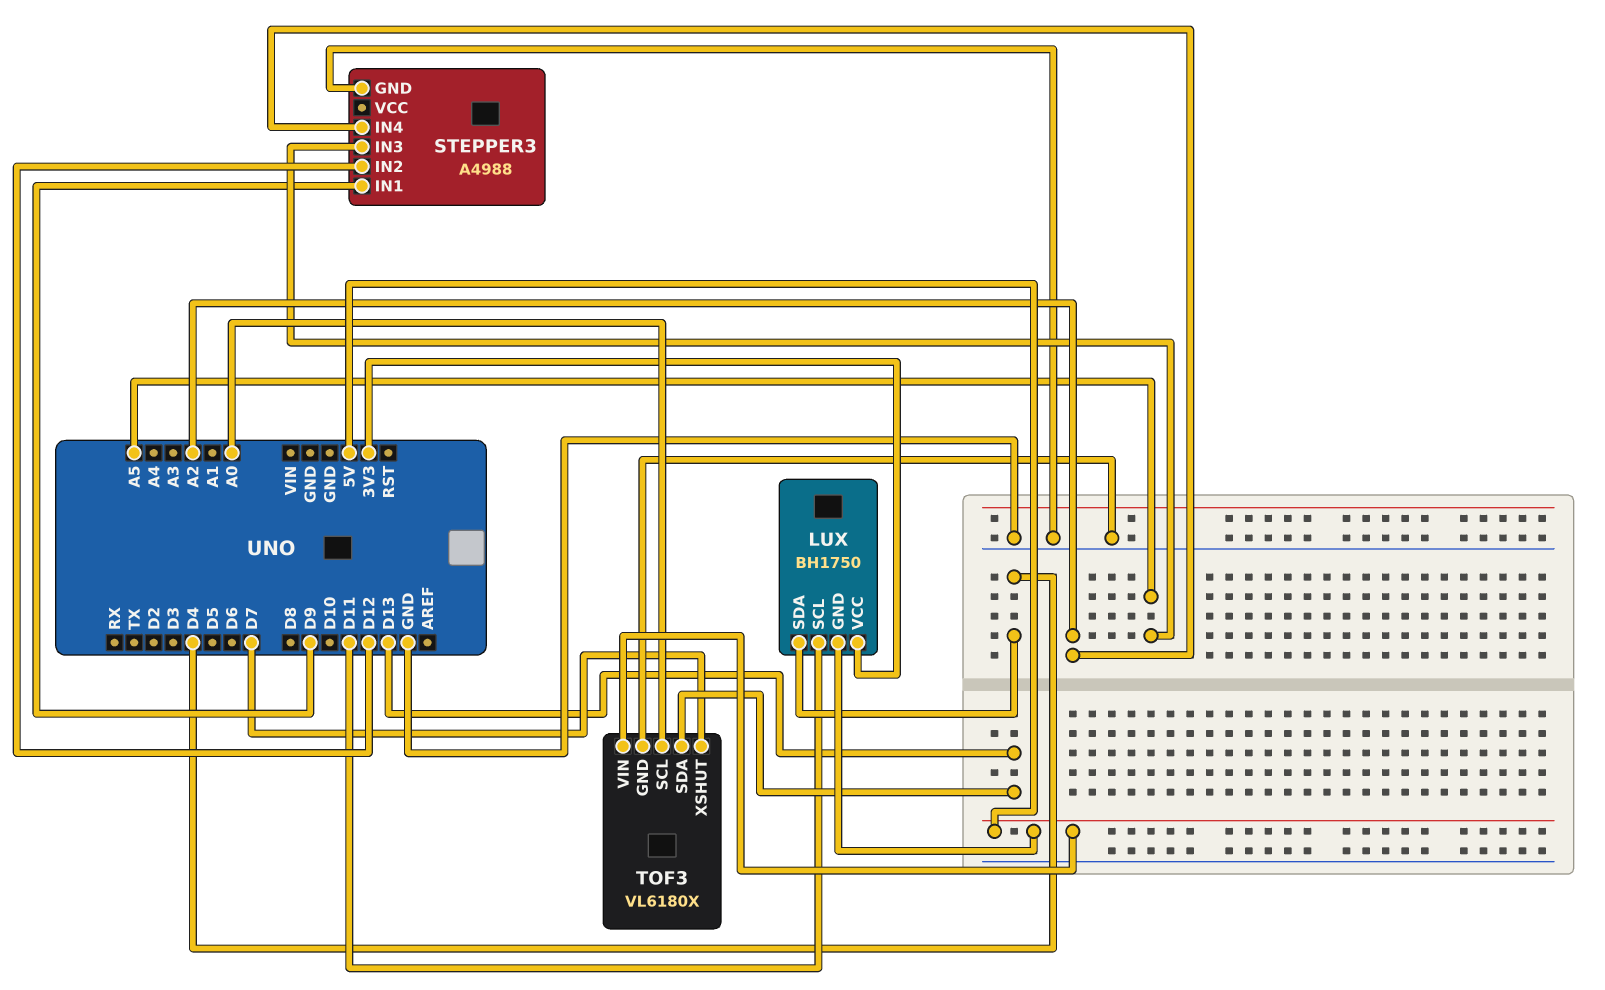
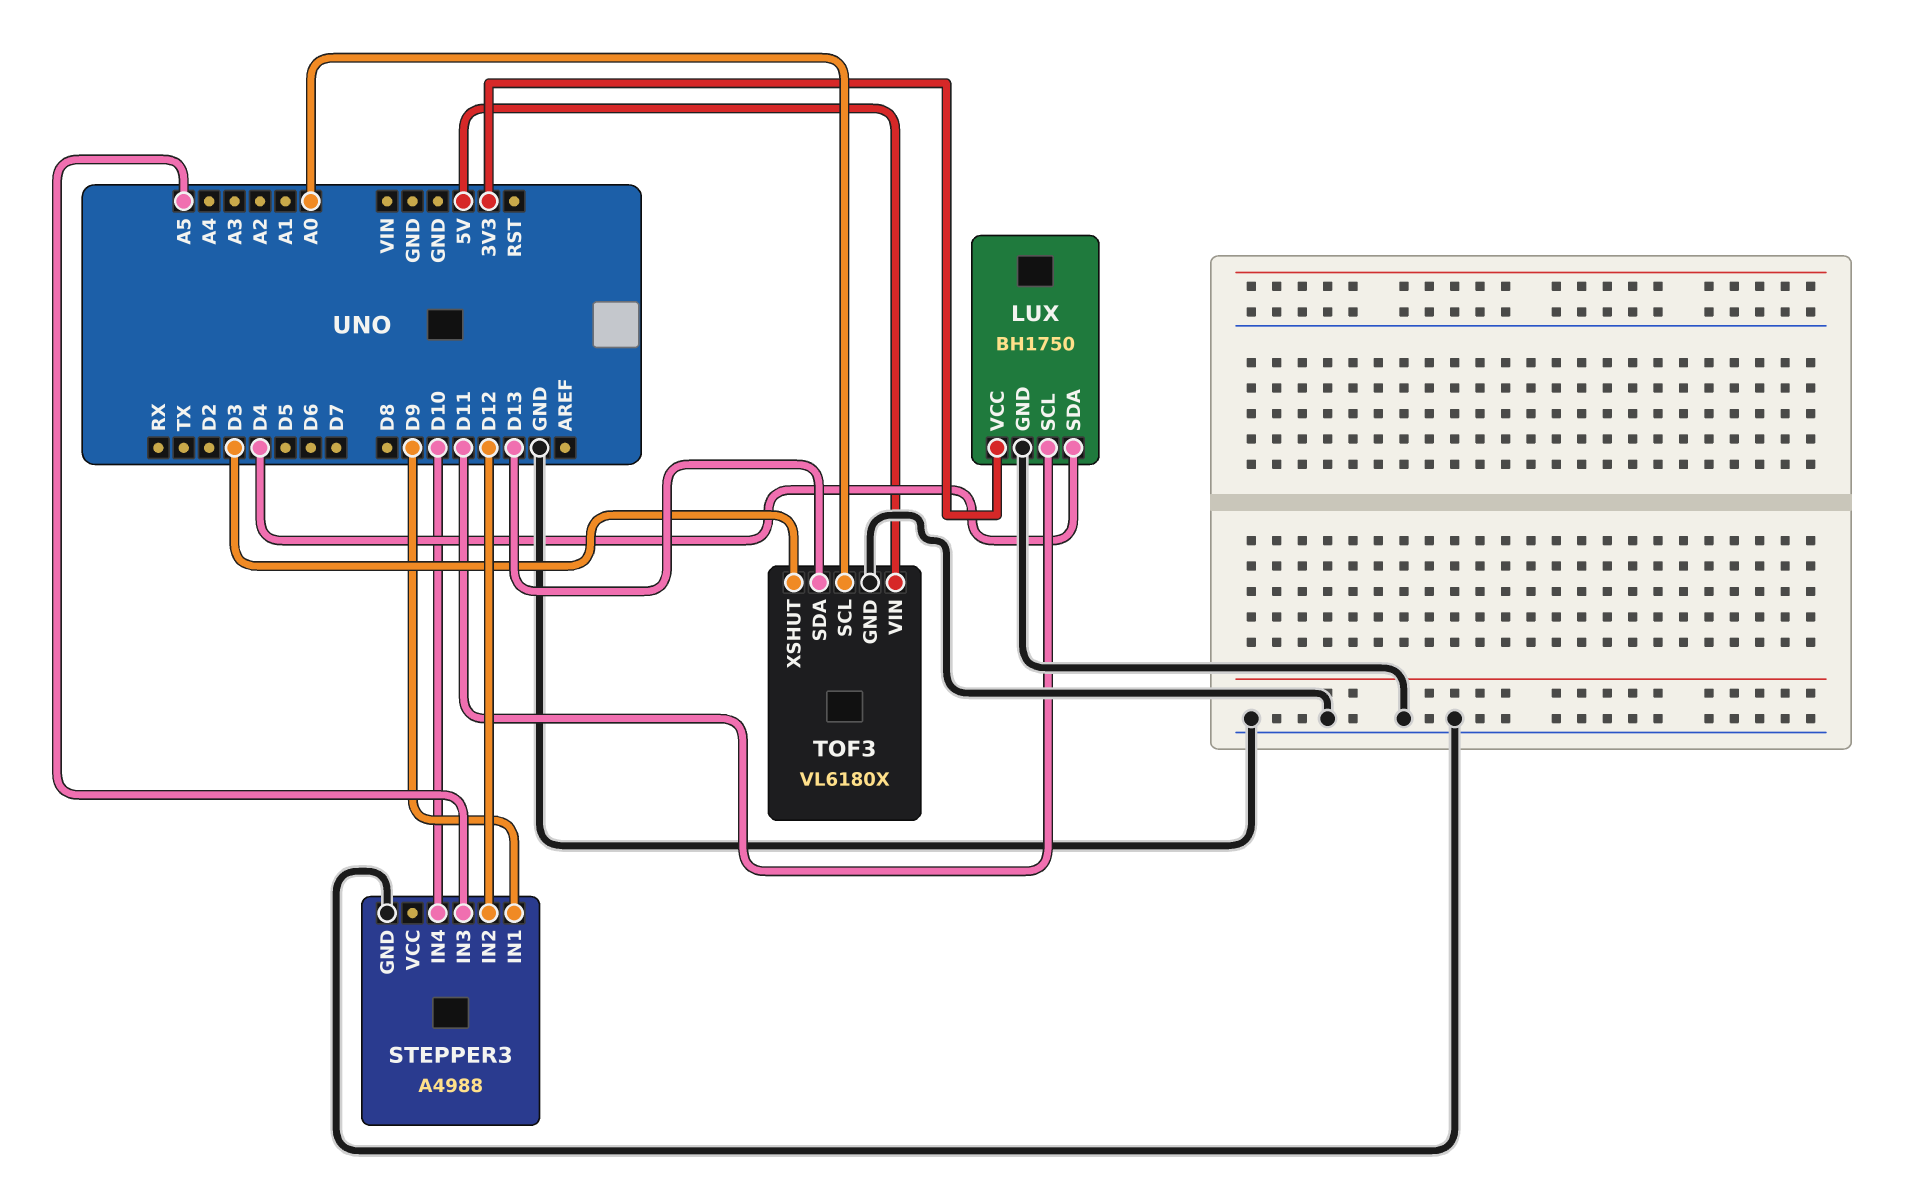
LUX pin GND: 5V -> GND
STEPPER3 pin IN4: A2 -> D10
TOF3 pin XSHUT: D7 -> D3

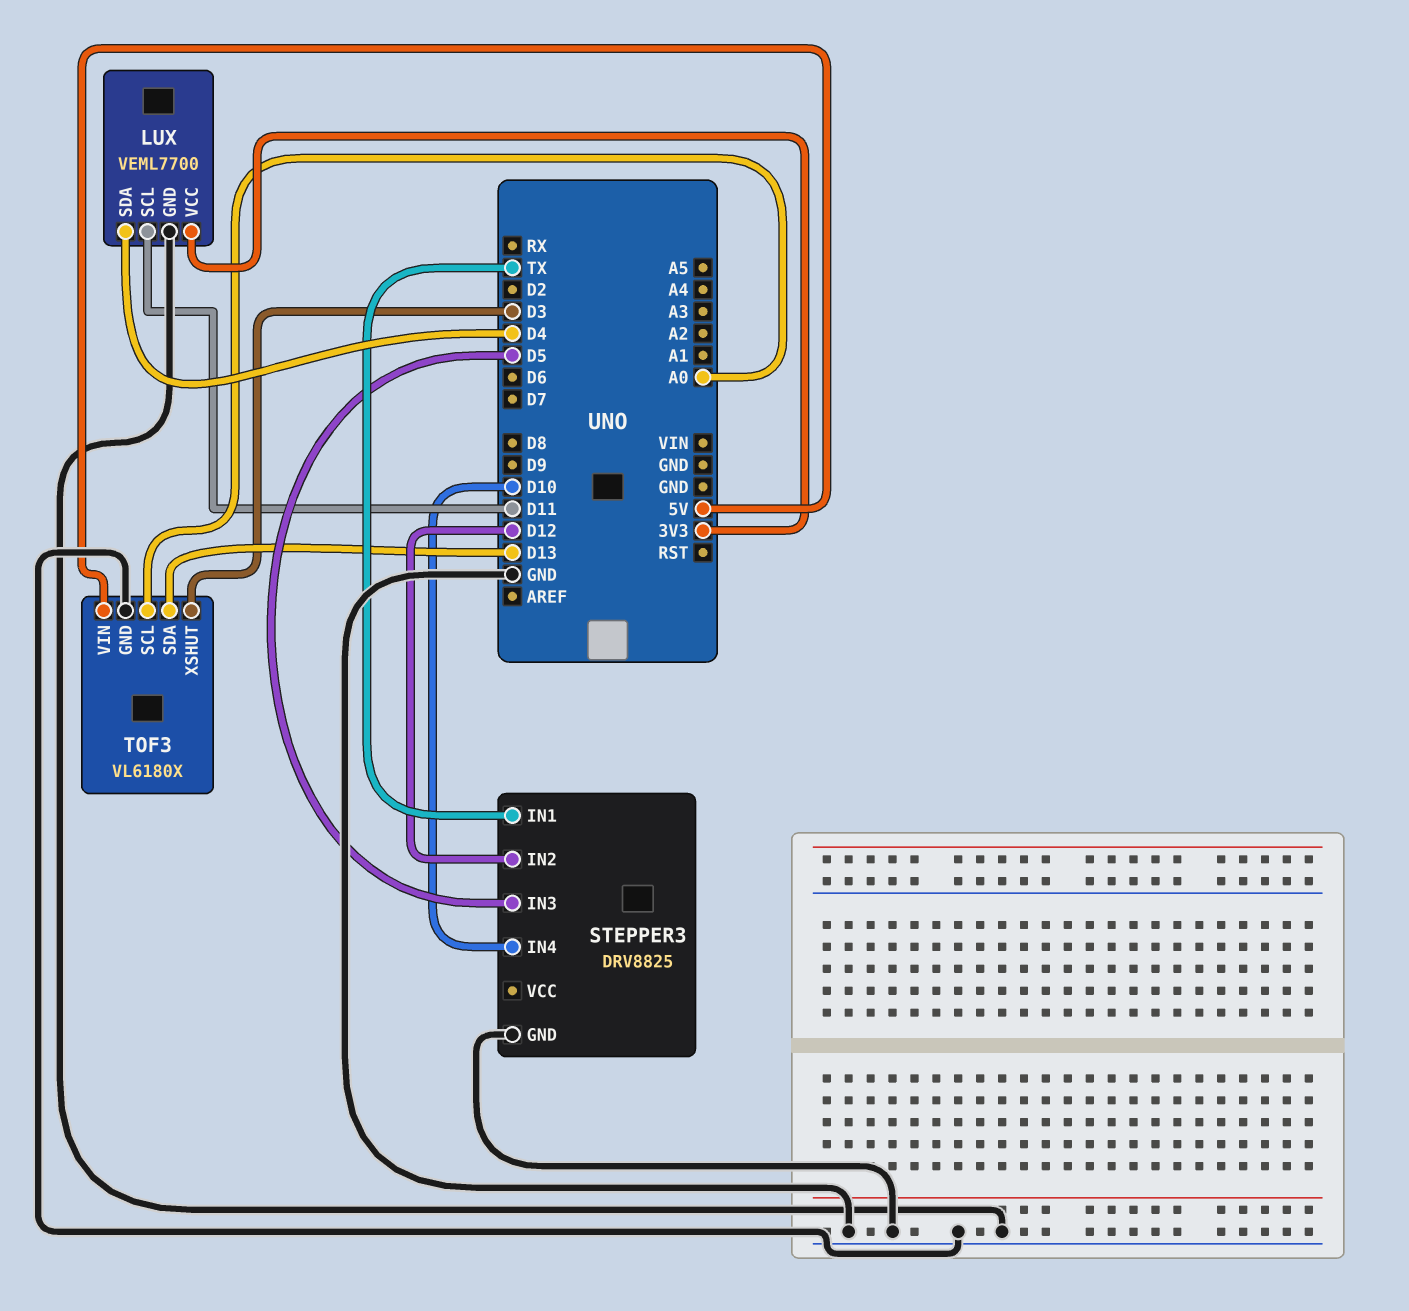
LUX: BH1750 -> VEML7700
STEPPER3: A4988 -> DRV8825
STEPPER3 pin IN1: D9 -> TX
STEPPER3 pin IN3: A5 -> D5

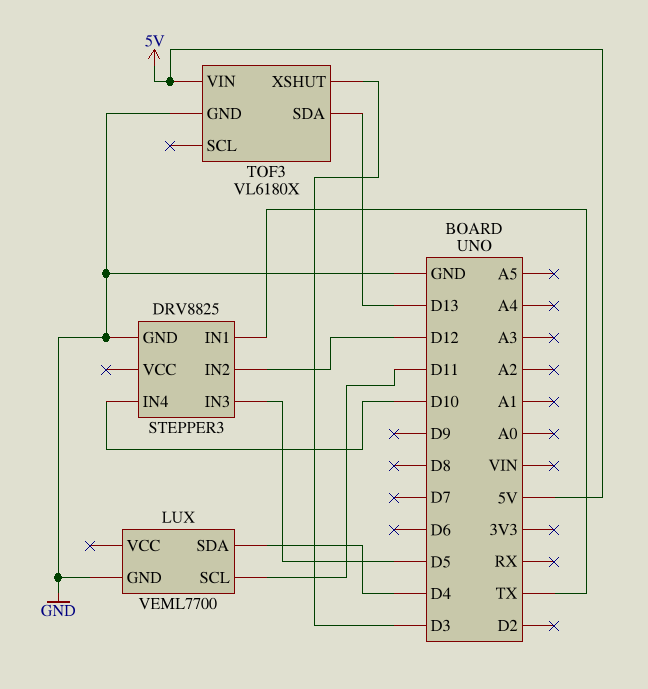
LUX pin VCC: 3V3 -> none
TOF3 pin SCL: A0 -> none

